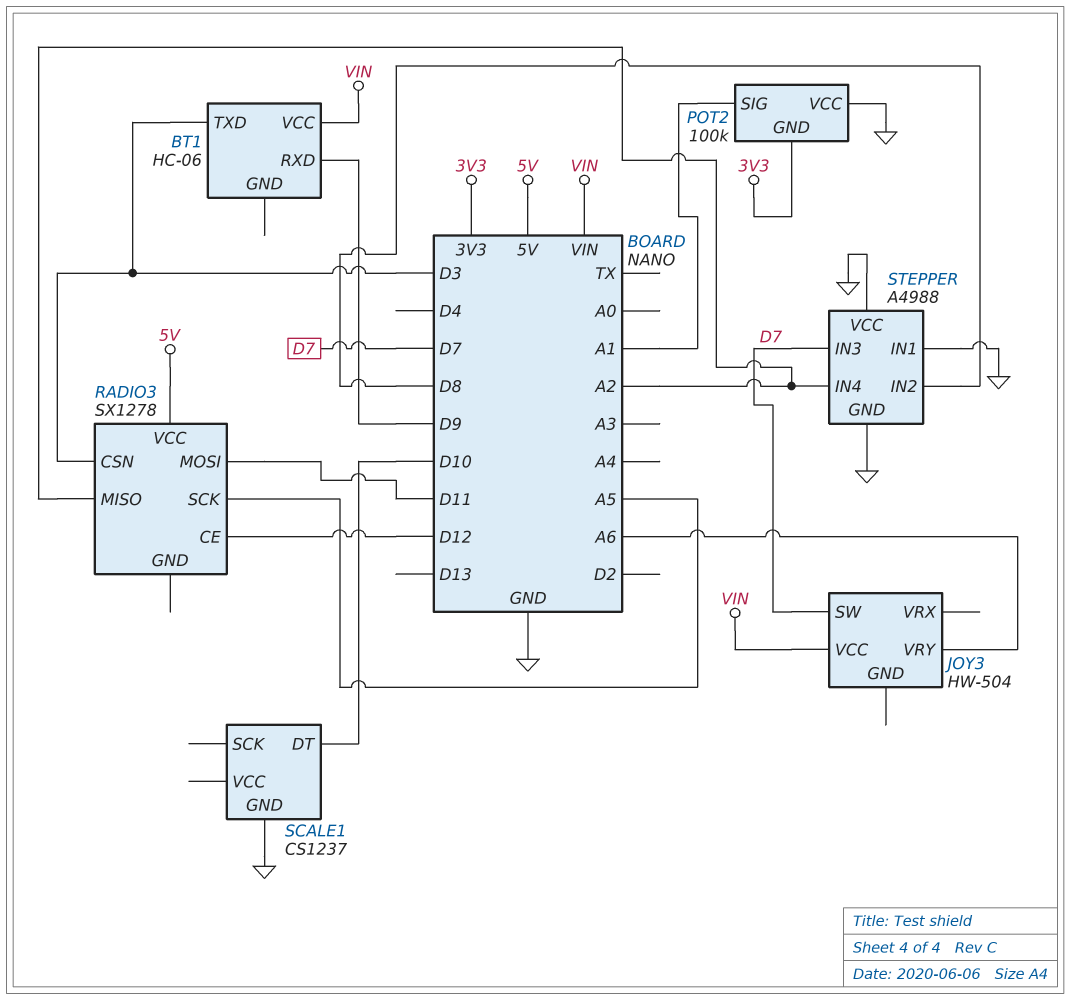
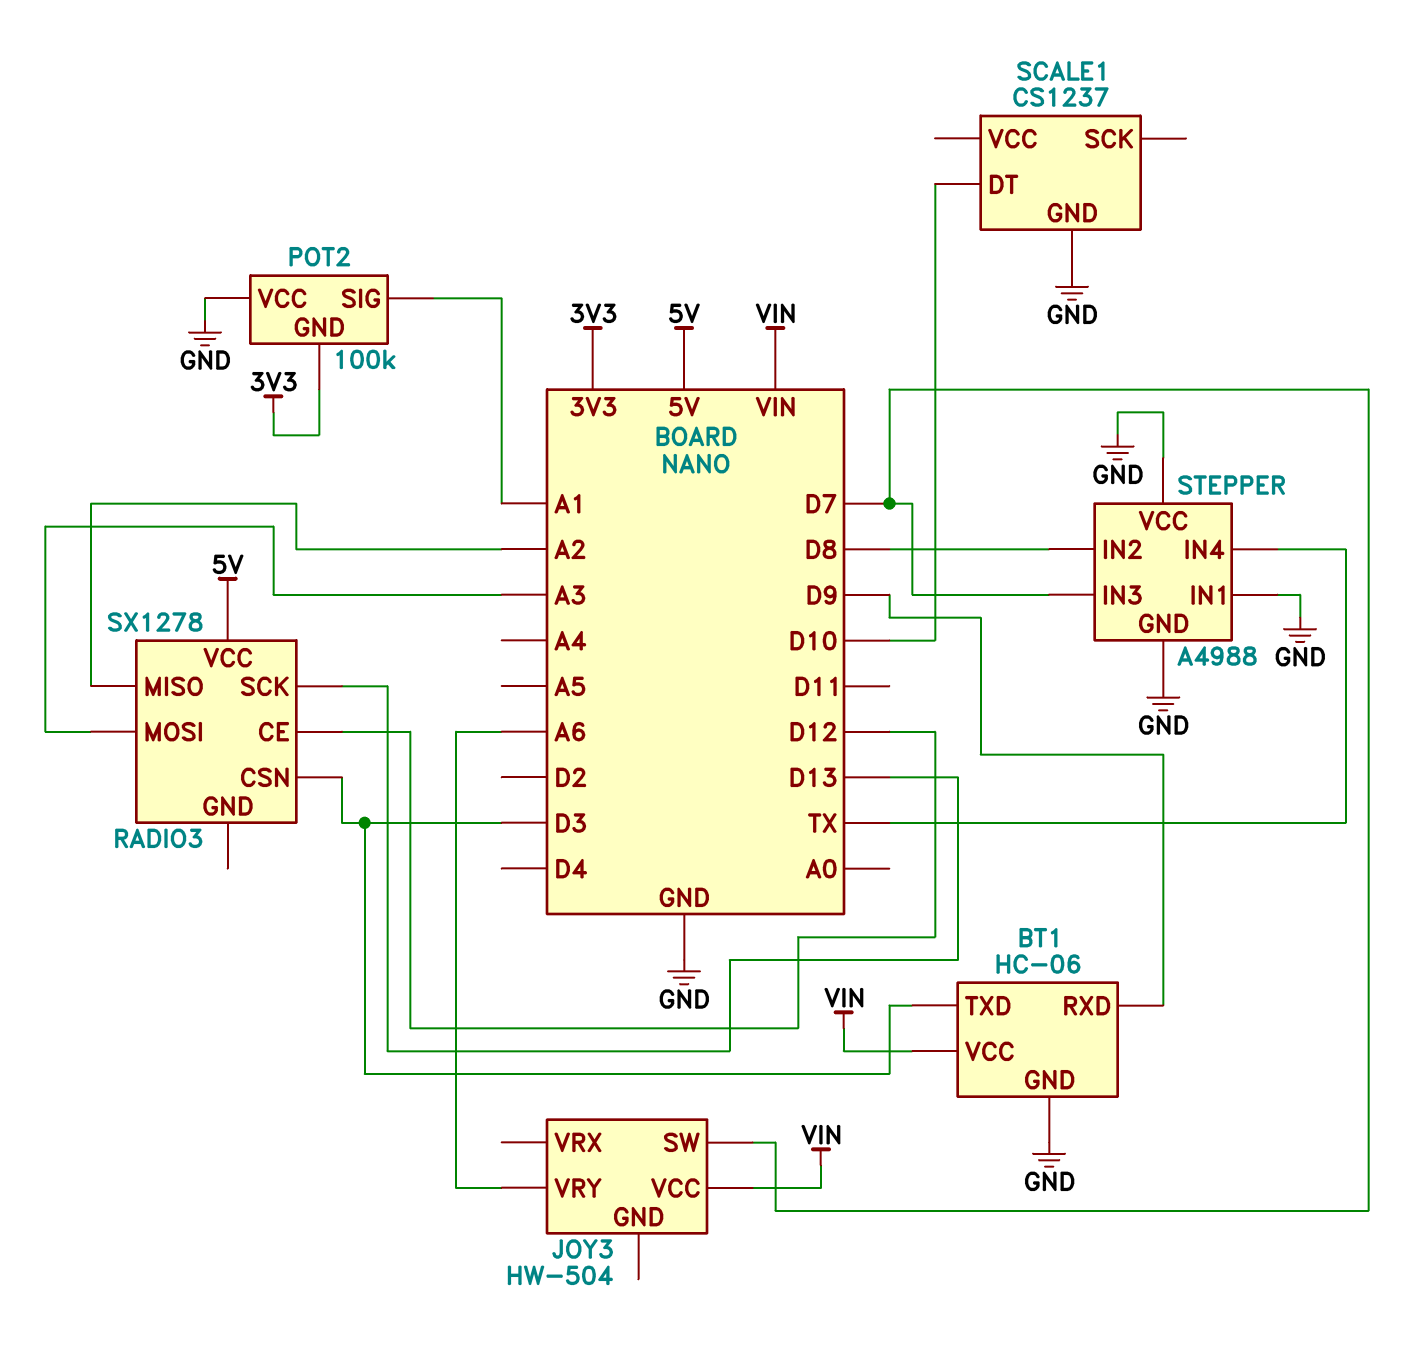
BT1 pin GND: none -> GND
RADIO3 pin MOSI: D11 -> A3
RADIO3 pin SCK: A5 -> D13
STEPPER pin IN4: A2 -> TX

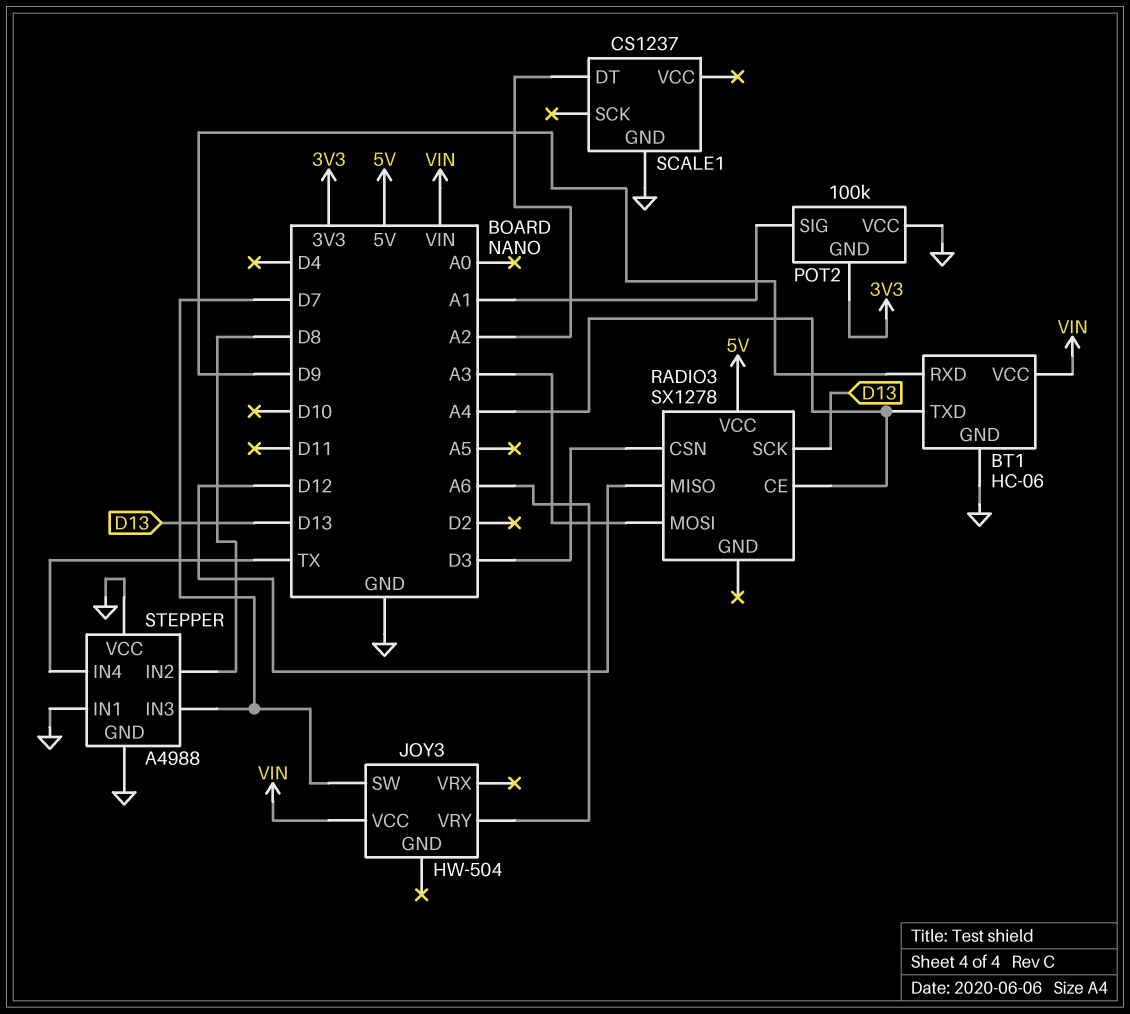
BT1 pin TXD: D3 -> A4
RADIO3 pin CE: D12 -> A4
RADIO3 pin MISO: A2 -> D12
SCALE1 pin DT: D10 -> A2

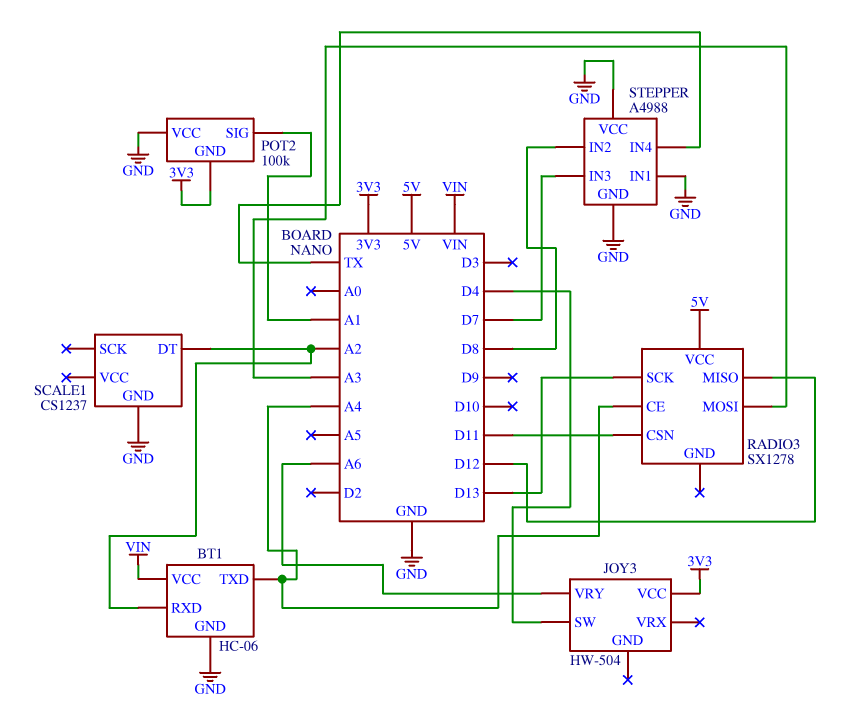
BT1 pin RXD: D9 -> A2
JOY3 pin SW: D7 -> D4
JOY3 pin VCC: VIN -> 3V3
RADIO3 pin CSN: D3 -> D11

